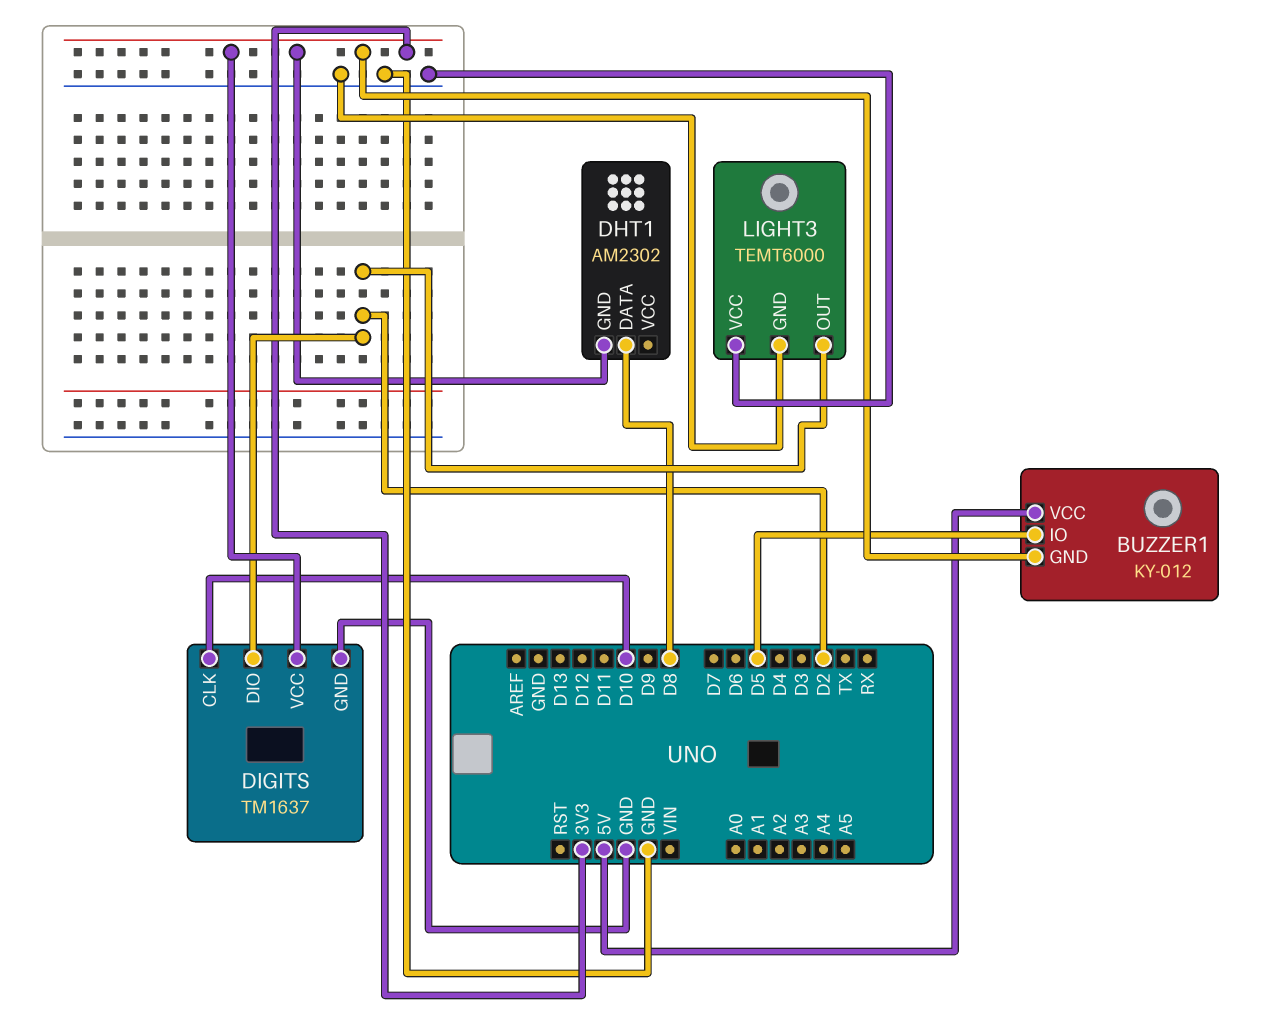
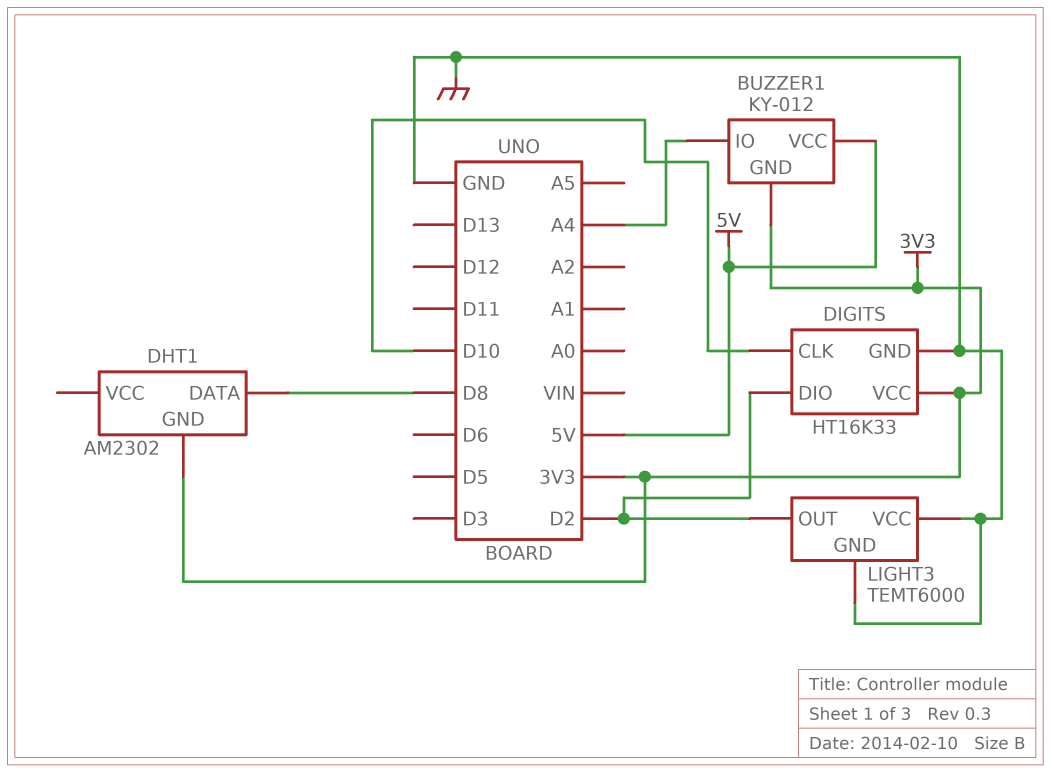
BUZZER1 pin IO: D5 -> A4
DIGITS: TM1637 -> HT16K33

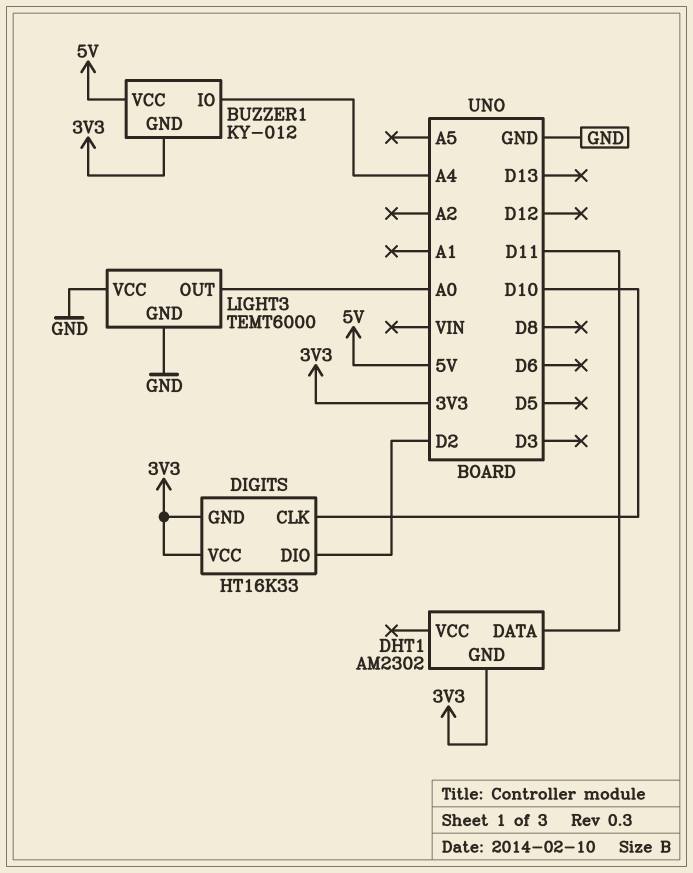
DHT1 pin DATA: D8 -> D11
DIGITS pin GND: GND -> 3V3
LIGHT3 pin OUT: D2 -> A0

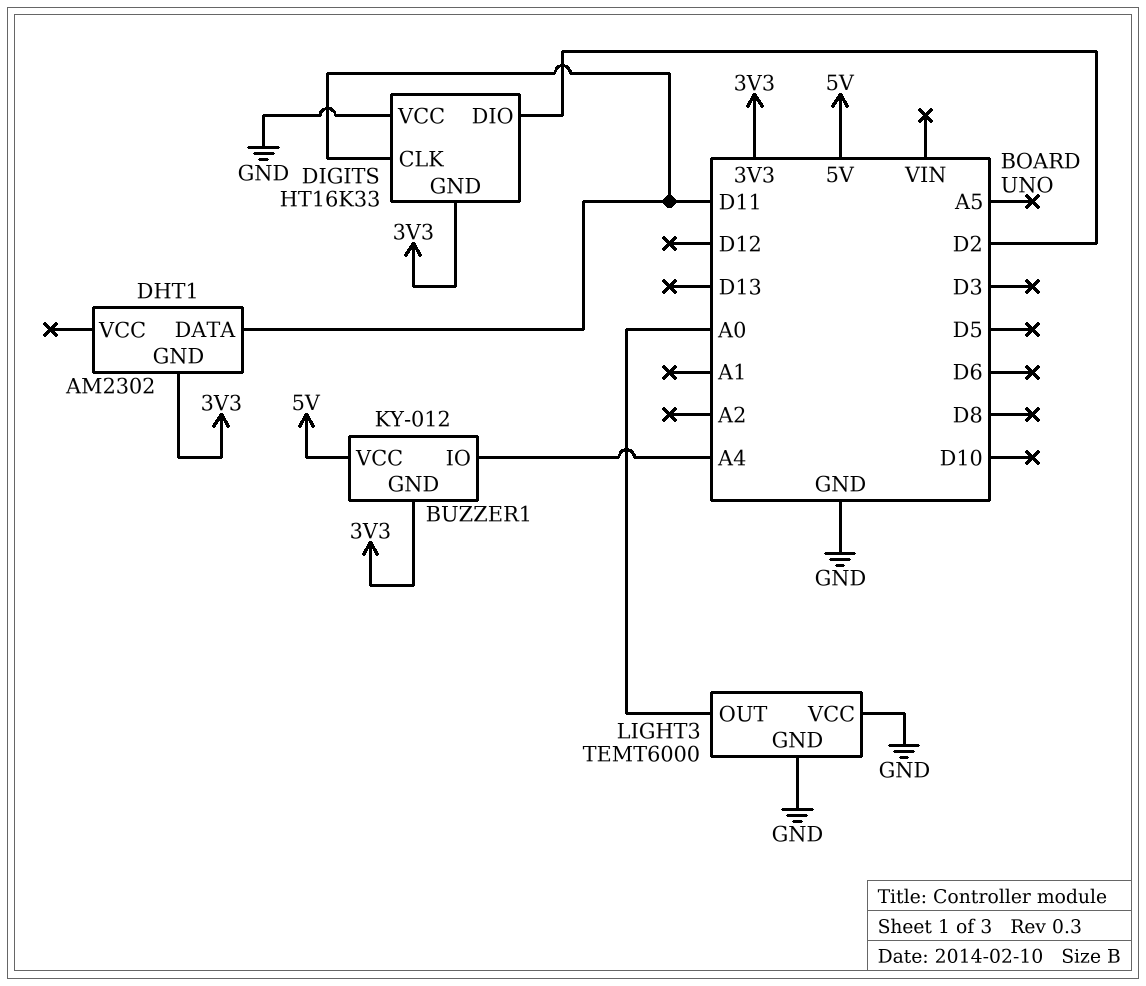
DIGITS pin CLK: D10 -> D11
DIGITS pin VCC: 3V3 -> GND

